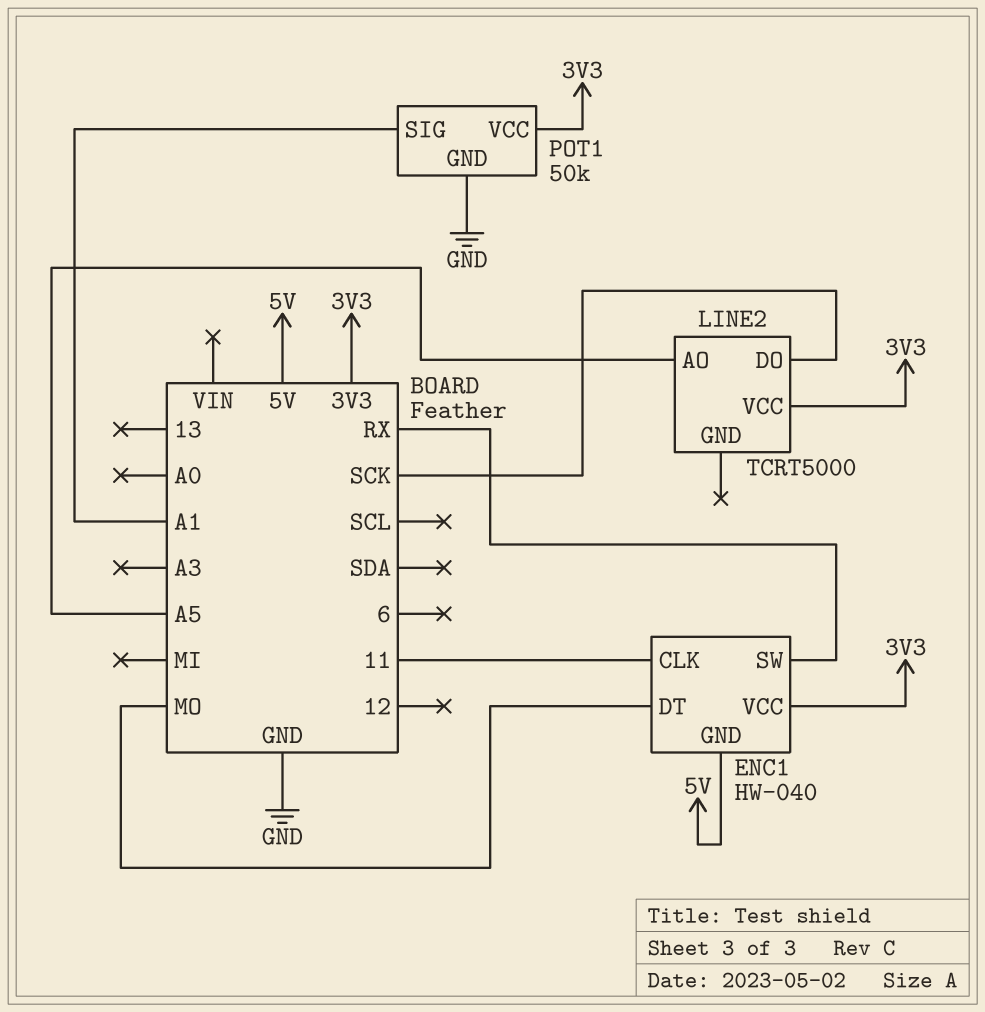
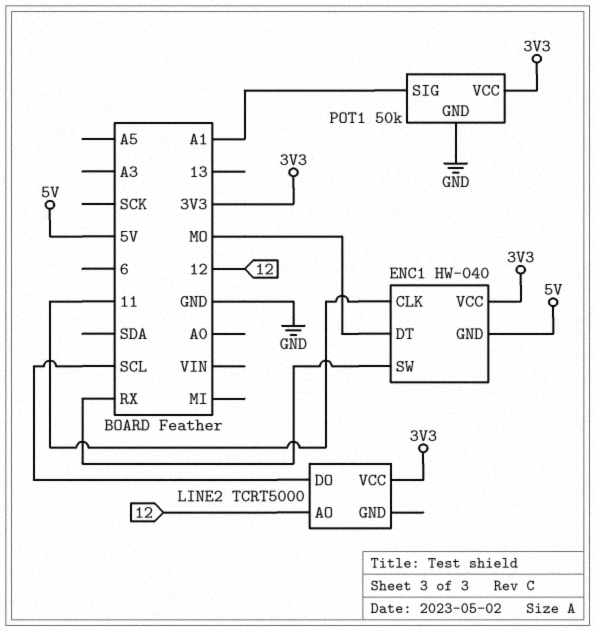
LINE2 pin AO: A5 -> 12
LINE2 pin DO: SCK -> SCL

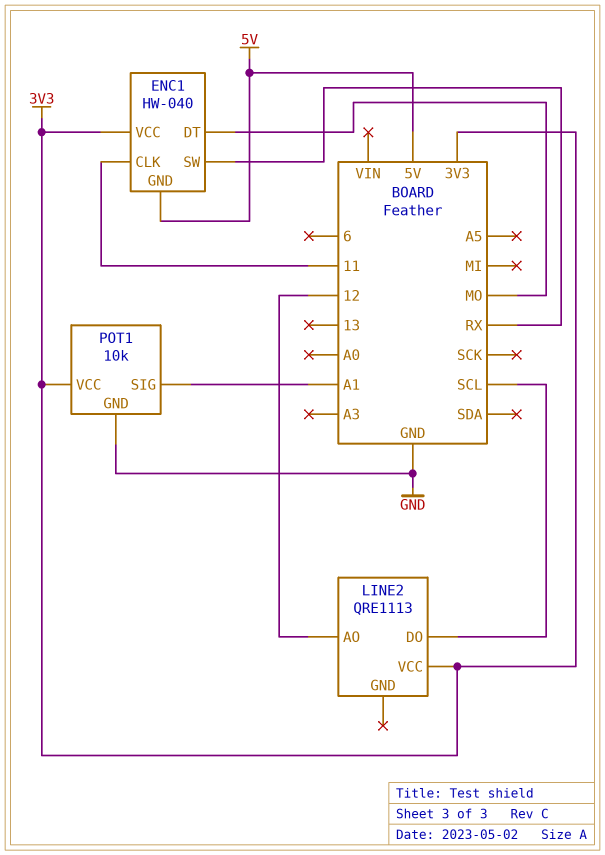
LINE2: TCRT5000 -> QRE1113
POT1: 50k -> 10k

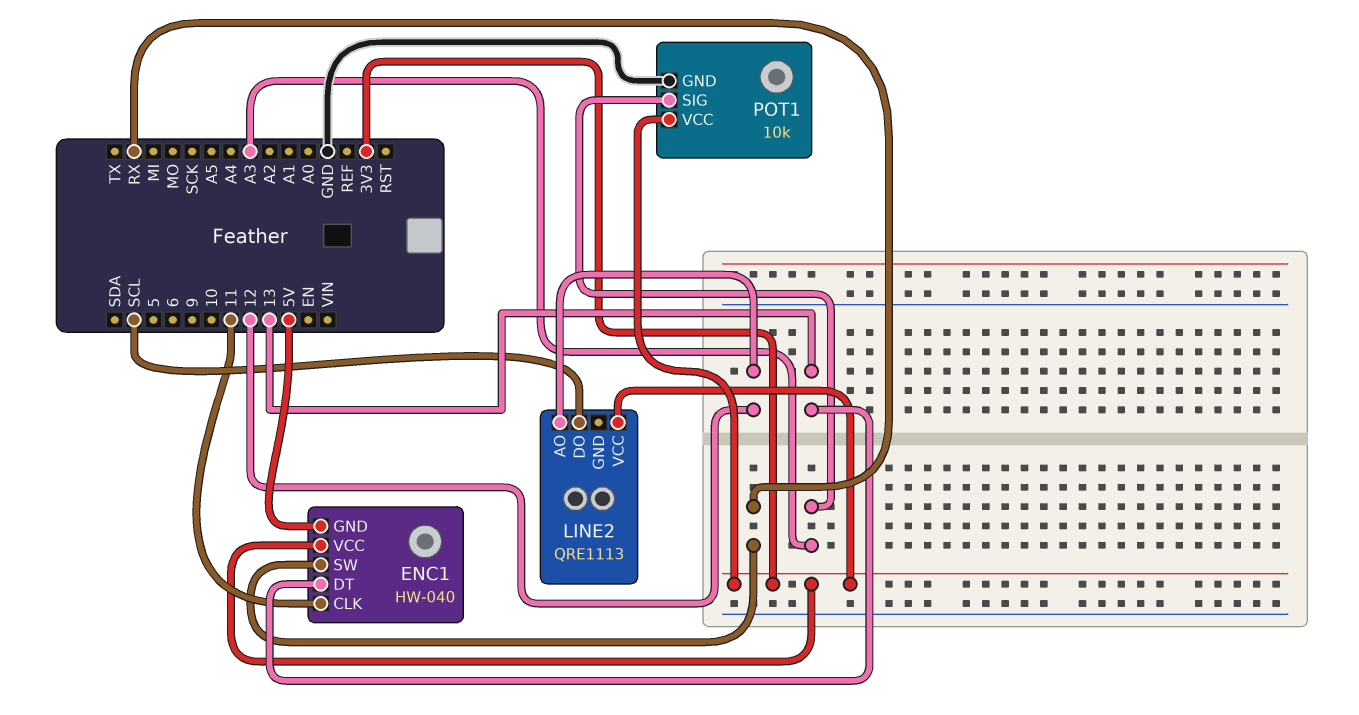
ENC1 pin DT: MO -> 13
POT1 pin SIG: A1 -> A3

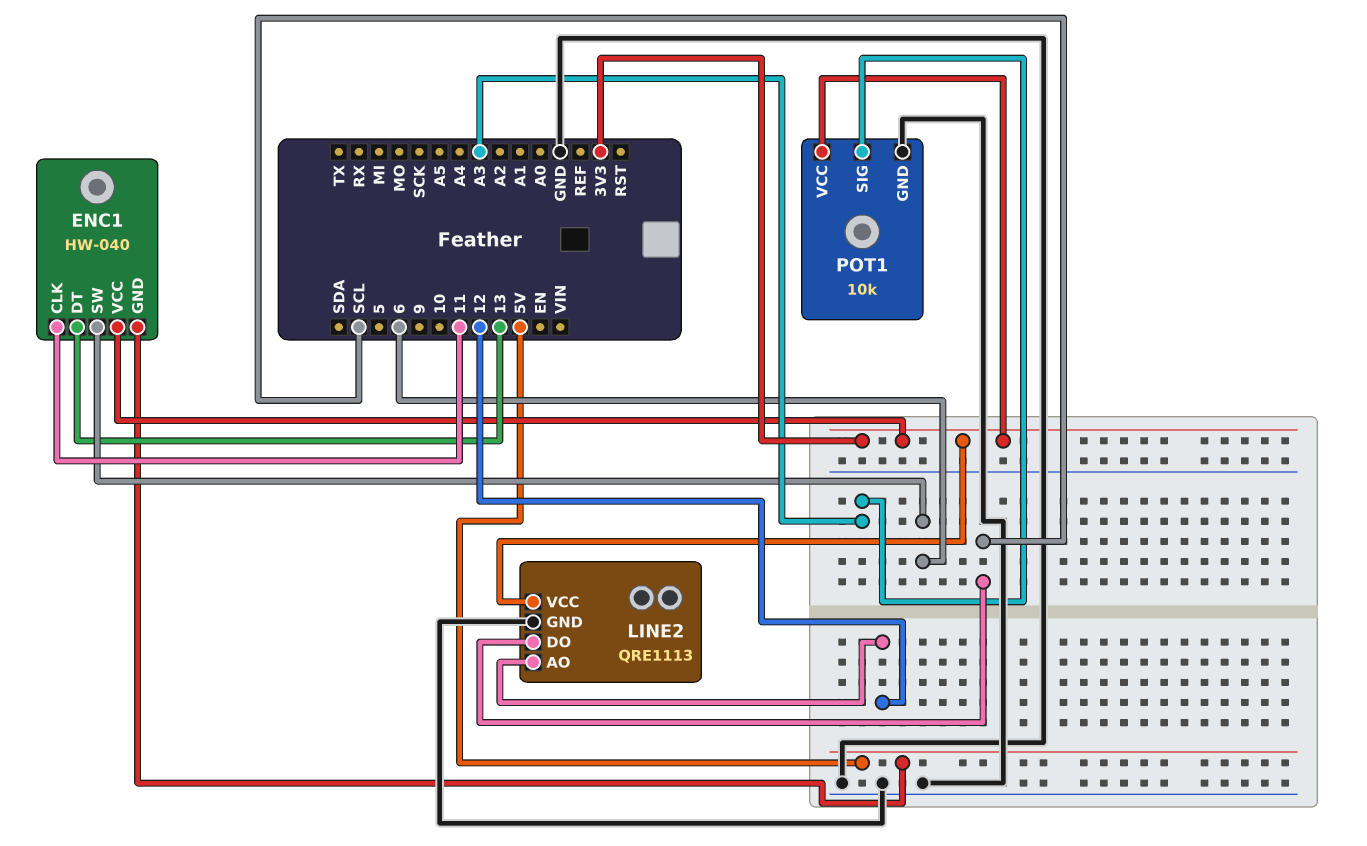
ENC1 pin SW: RX -> 6
LINE2 pin GND: none -> GND

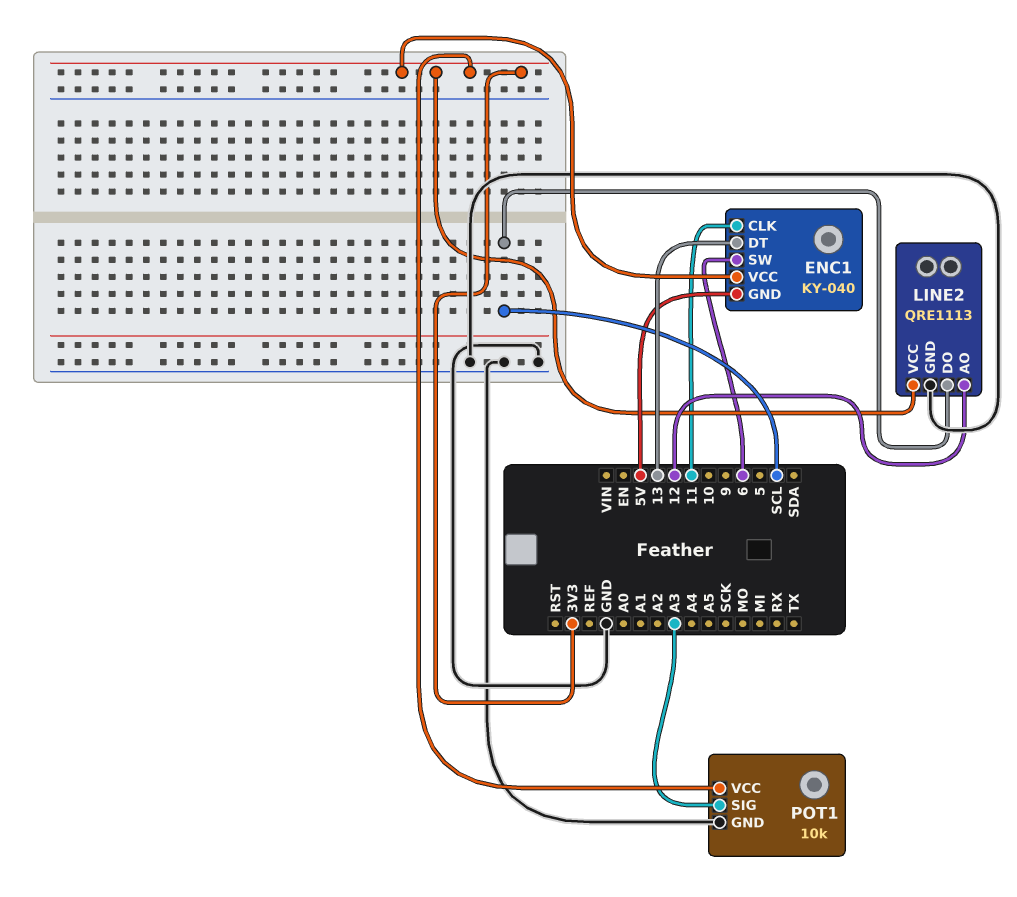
ENC1: HW-040 -> KY-040

